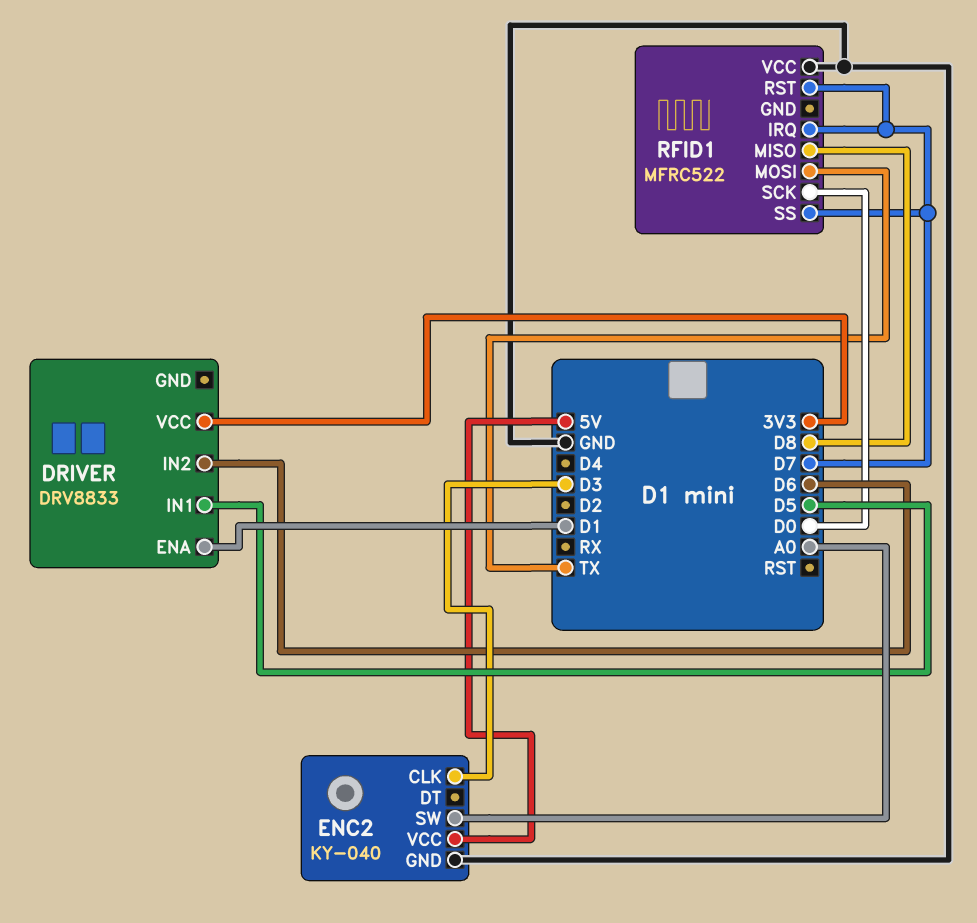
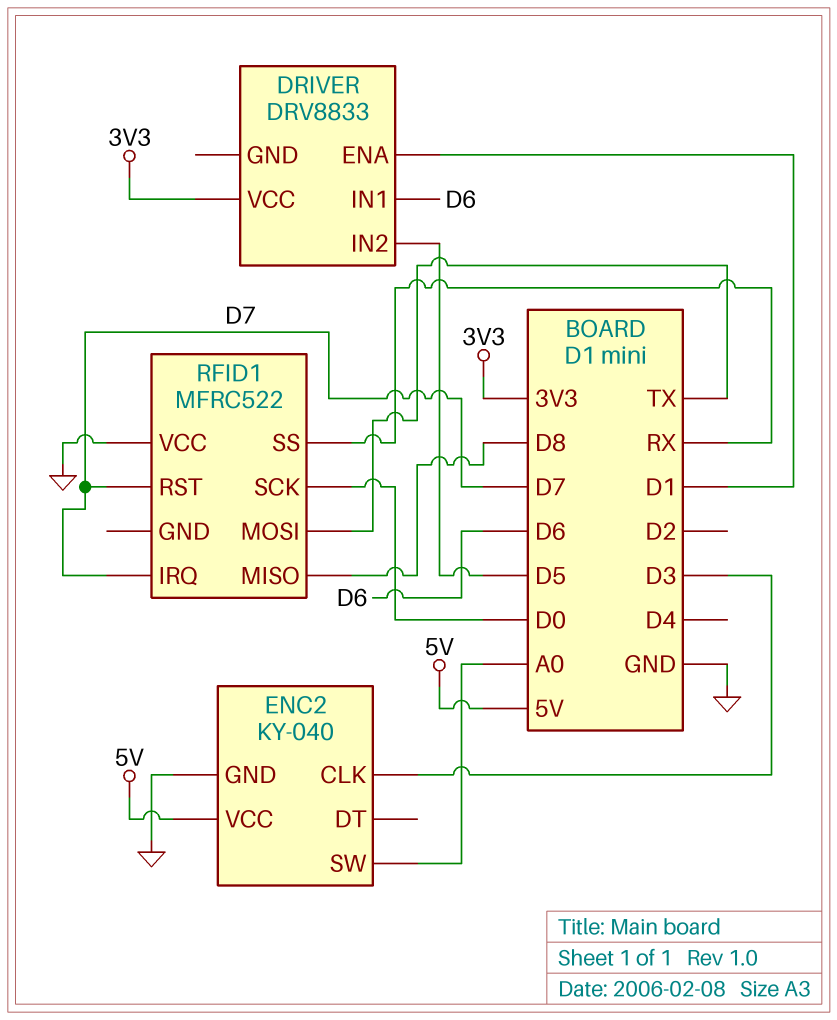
DRIVER pin IN1: D5 -> D6
DRIVER pin IN2: D6 -> D5
RFID1 pin SS: D7 -> RX

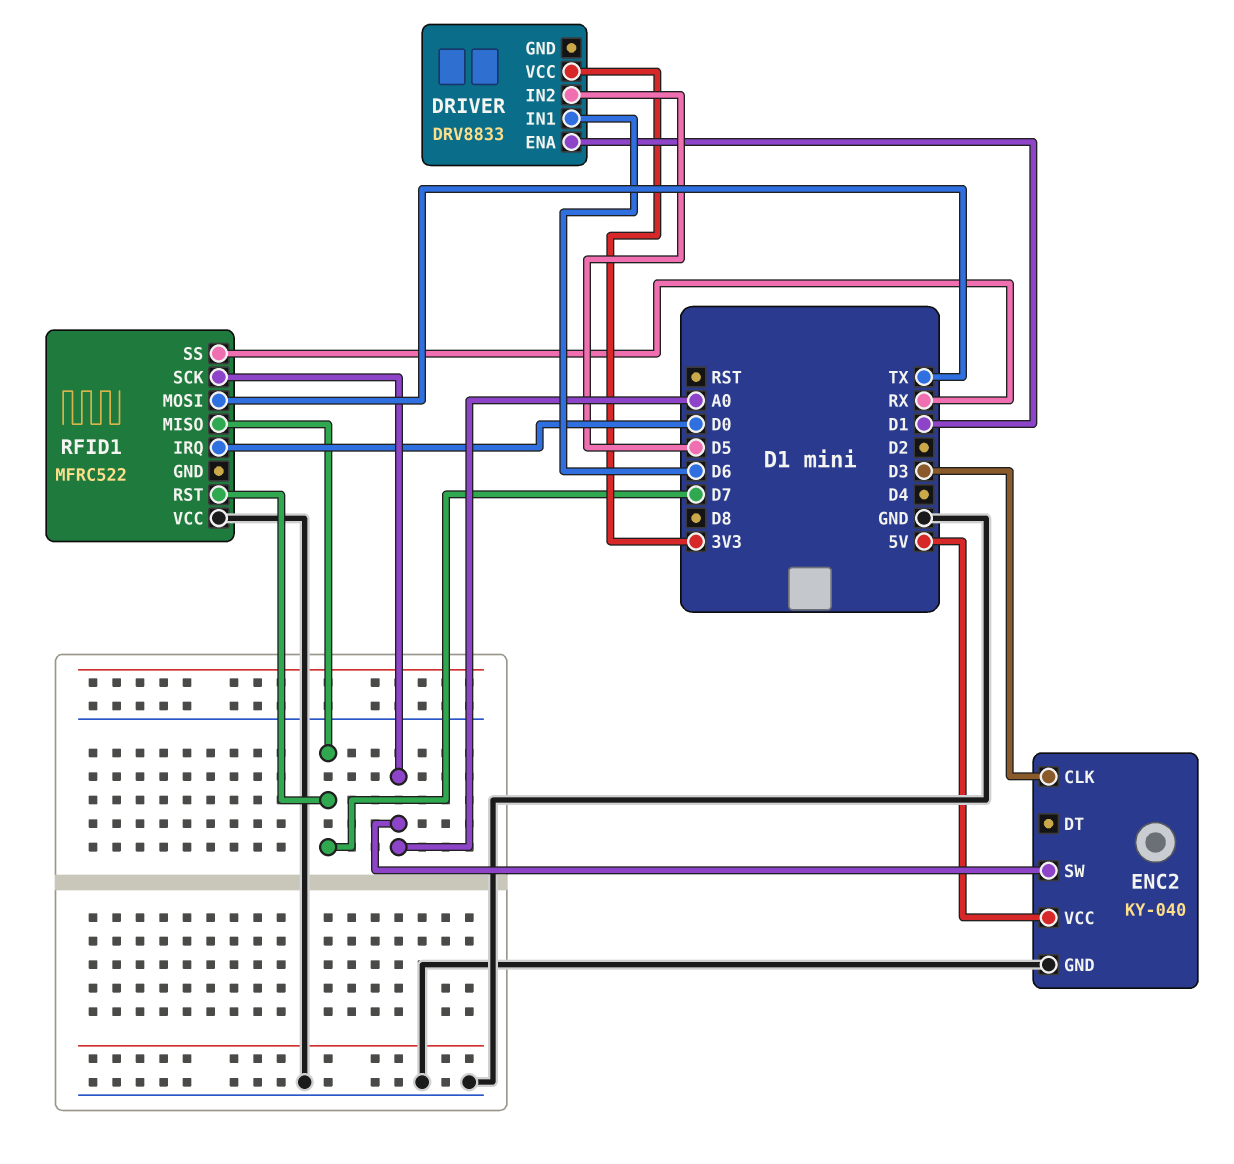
RFID1 pin IRQ: D7 -> D0
RFID1 pin MISO: D8 -> D7
RFID1 pin SCK: D0 -> A0

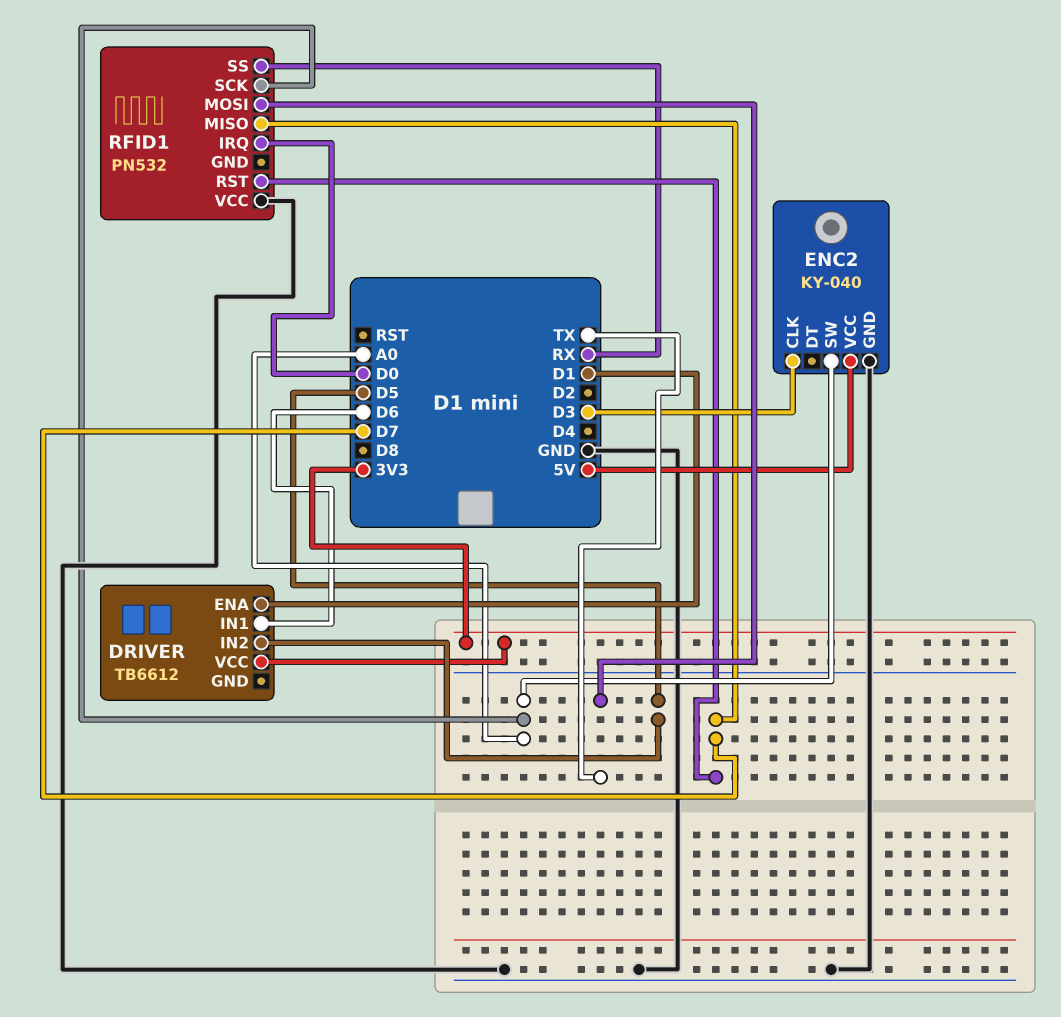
DRIVER: DRV8833 -> TB6612
RFID1: MFRC522 -> PN532

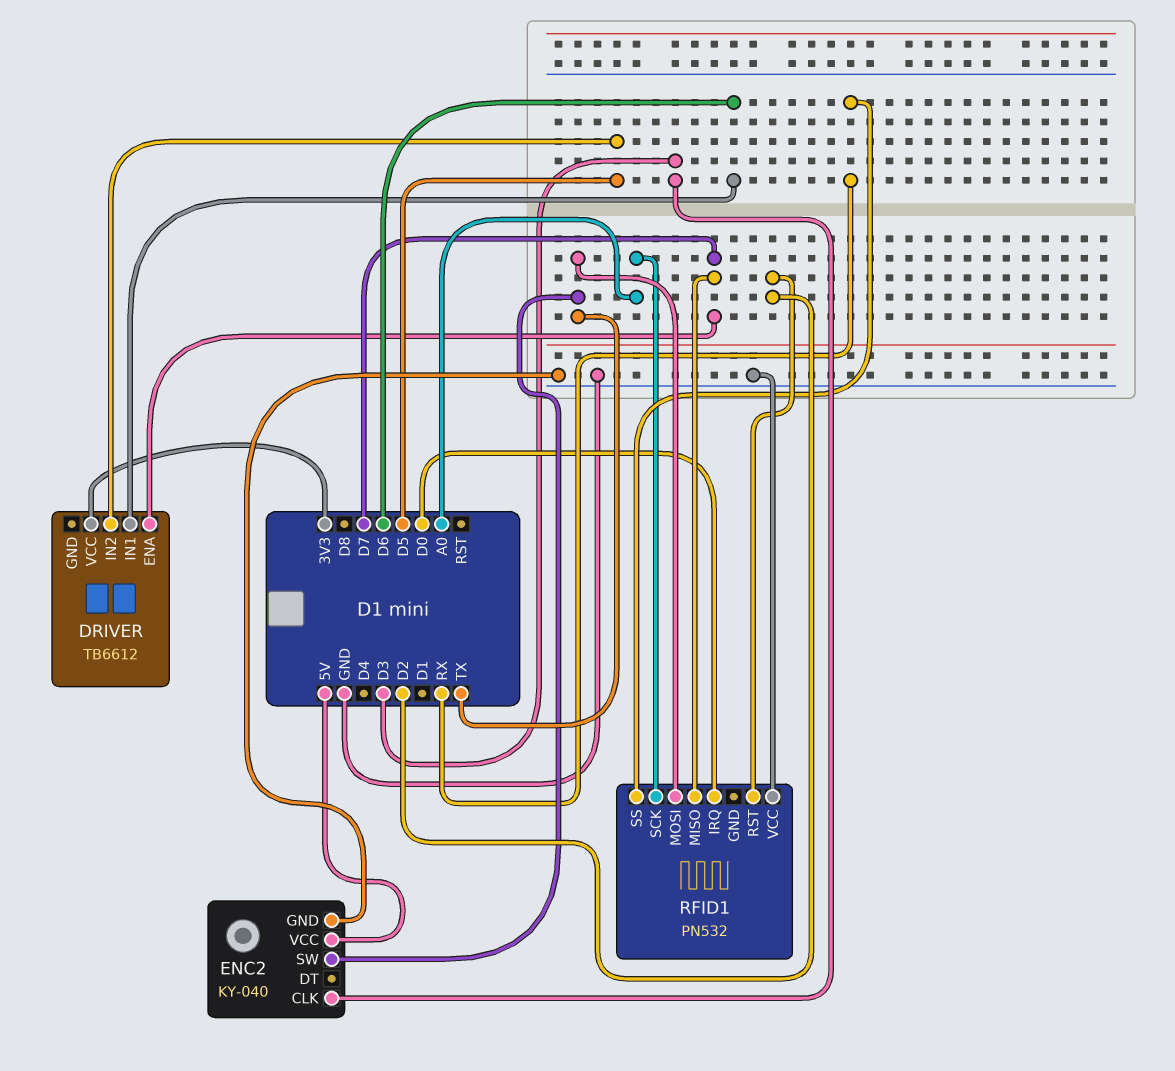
DRIVER pin ENA: D1 -> D7
ENC2 pin SW: A0 -> TX
RFID1 pin RST: D7 -> D2

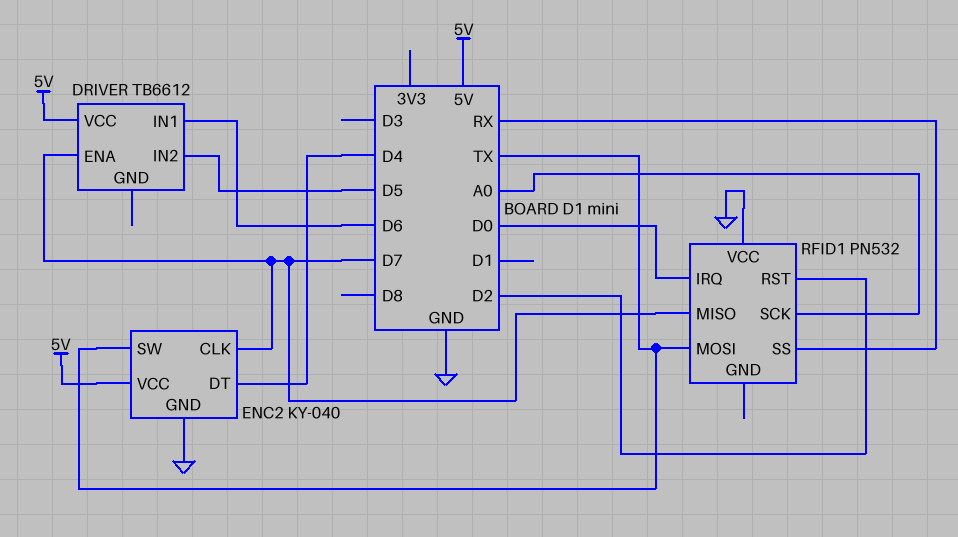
DRIVER pin VCC: 3V3 -> 5V
ENC2 pin CLK: D3 -> D7
ENC2 pin DT: none -> D4

